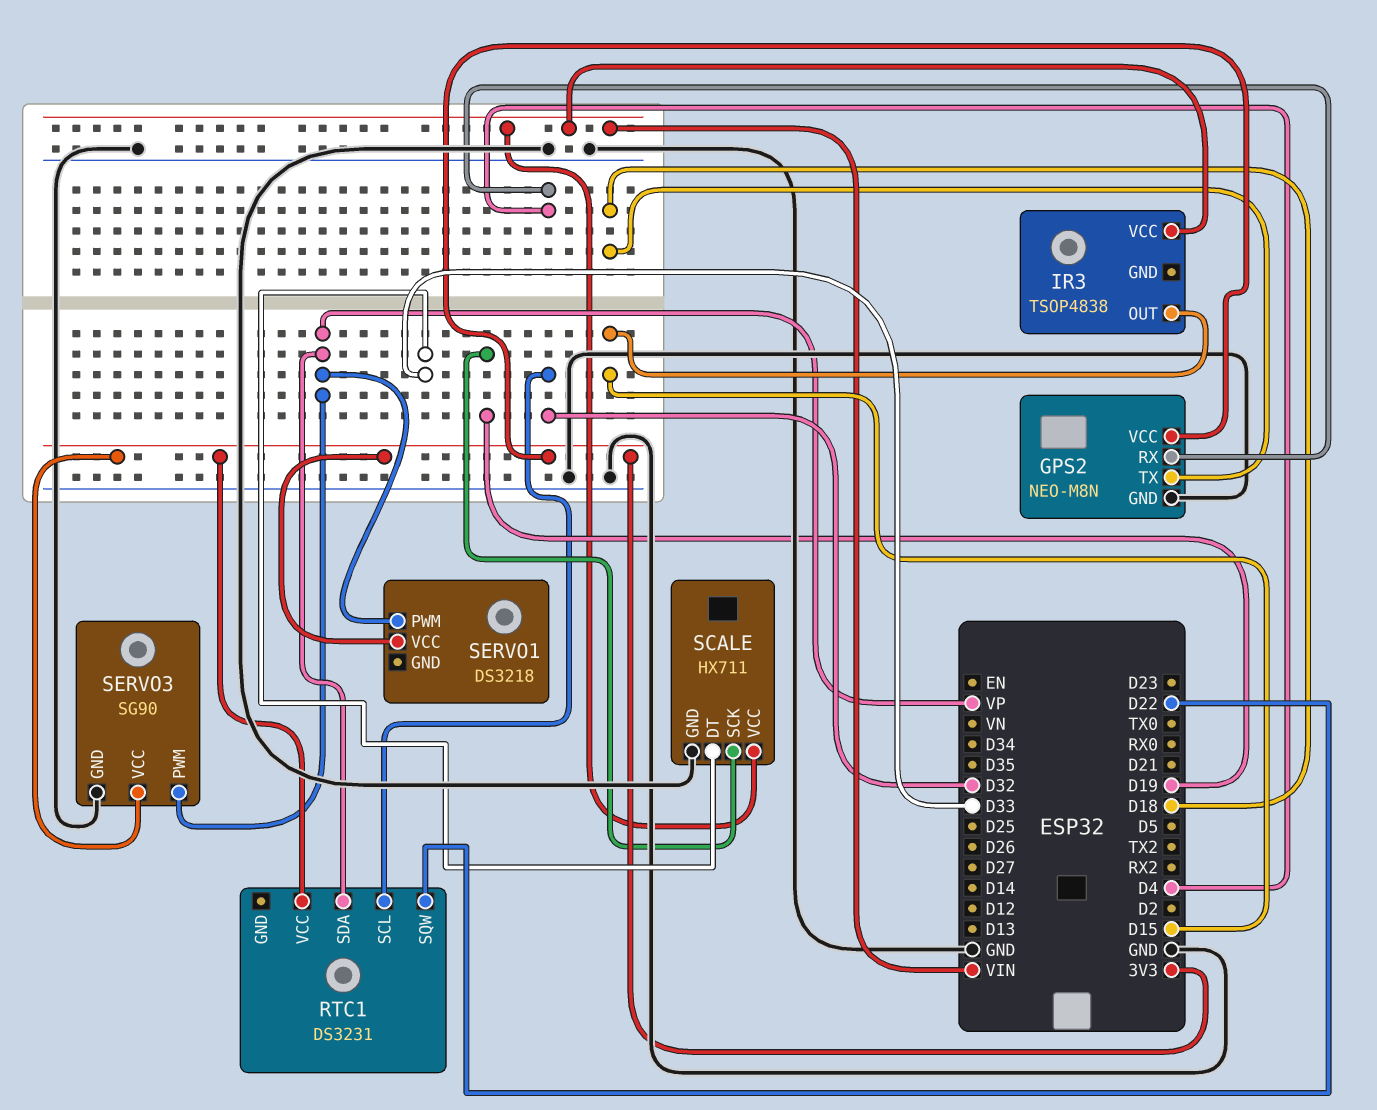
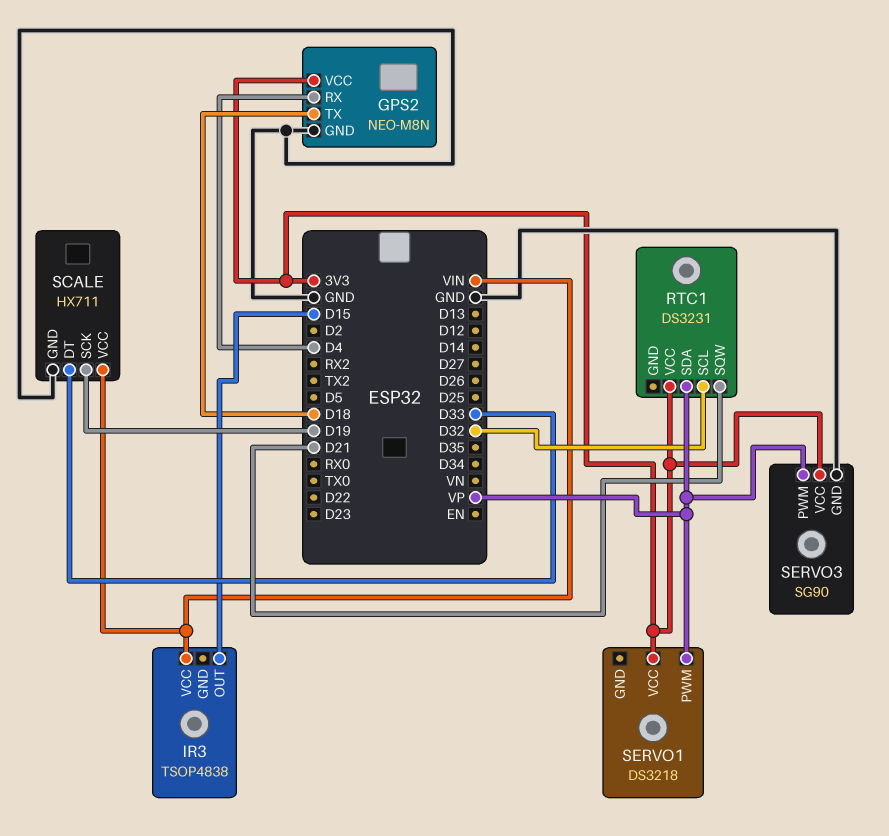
RTC1 pin SQW: D22 -> D21

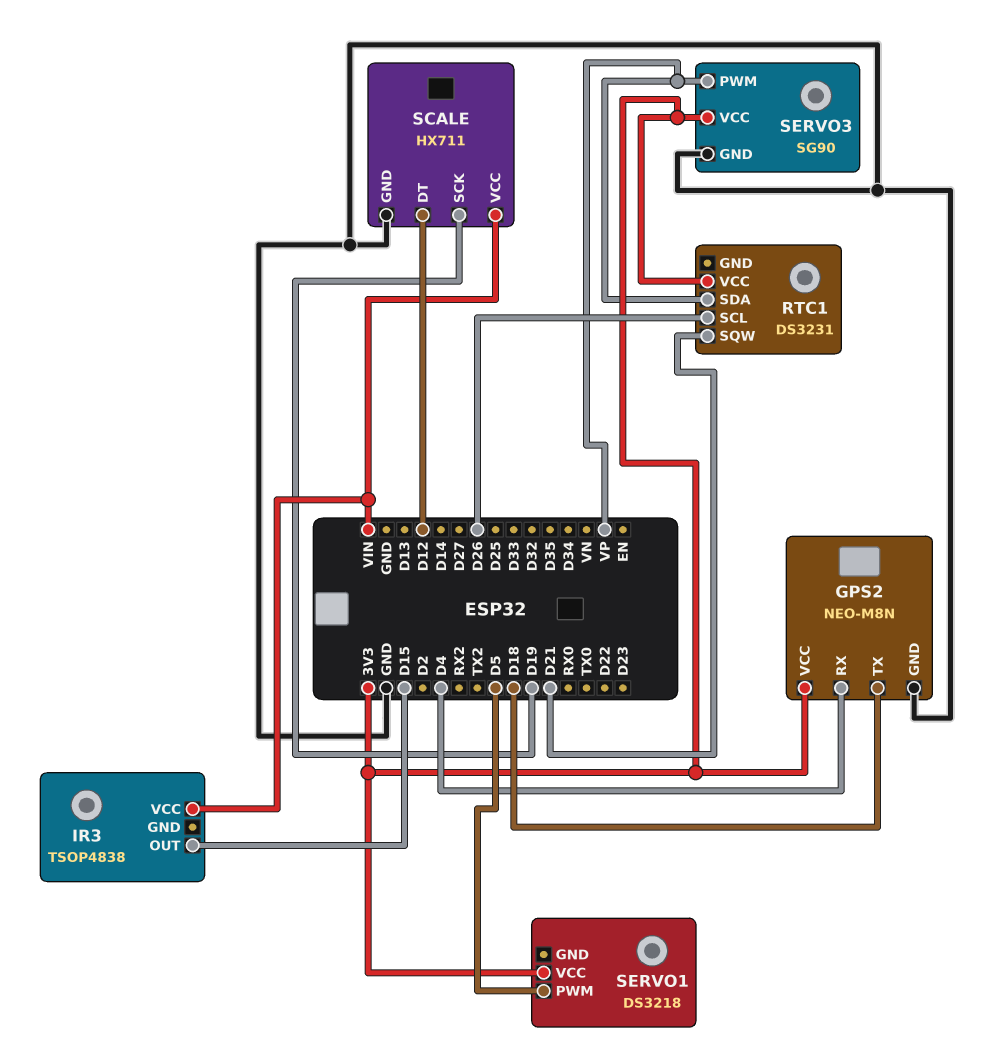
RTC1 pin SCL: D32 -> D26
SCALE pin DT: D33 -> D12
SERVO1 pin PWM: VP -> D5

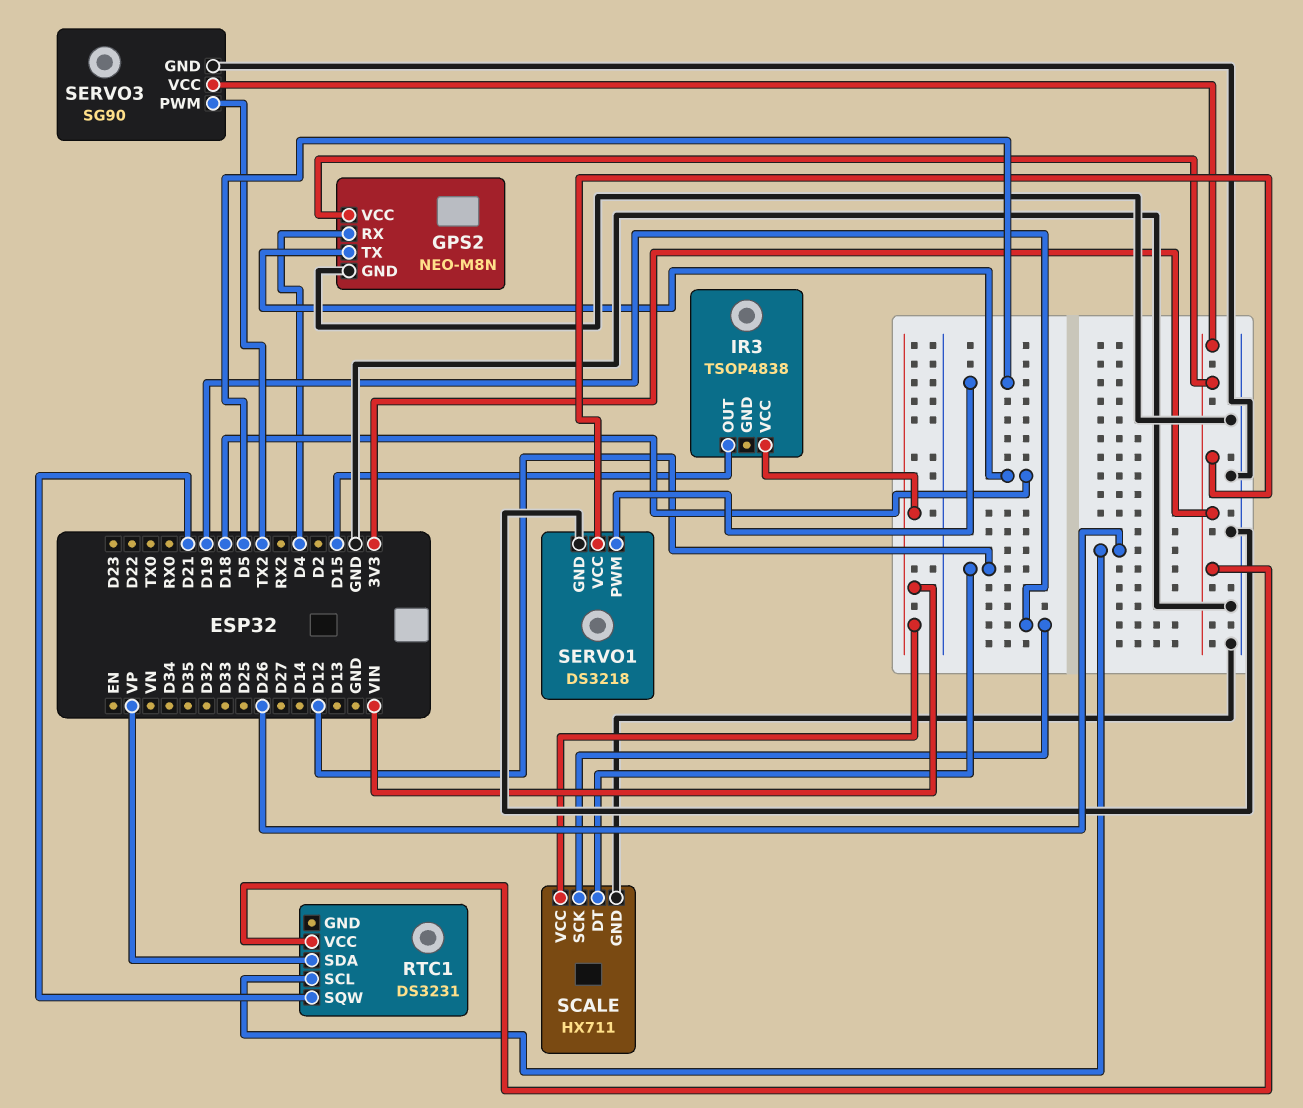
SERVO1 pin GND: none -> GND
SERVO3 pin PWM: VP -> TX2

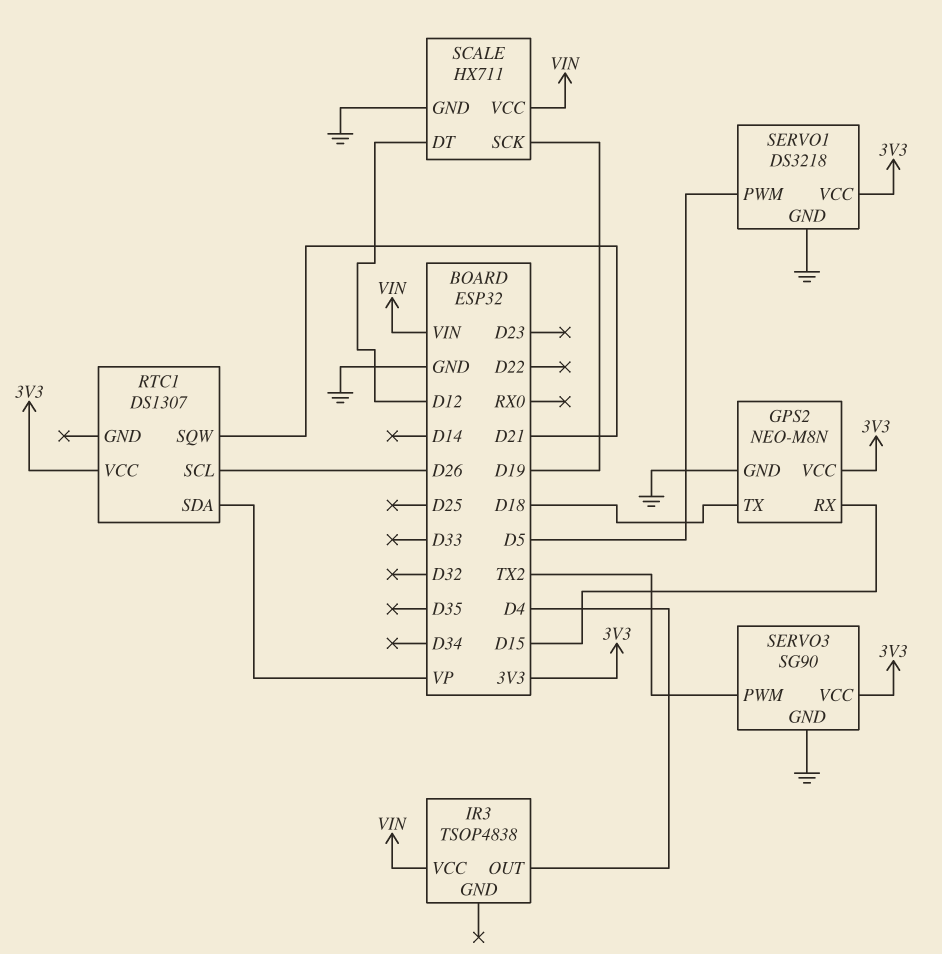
GPS2 pin RX: D4 -> D15
IR3 pin OUT: D15 -> D4
RTC1: DS3231 -> DS1307

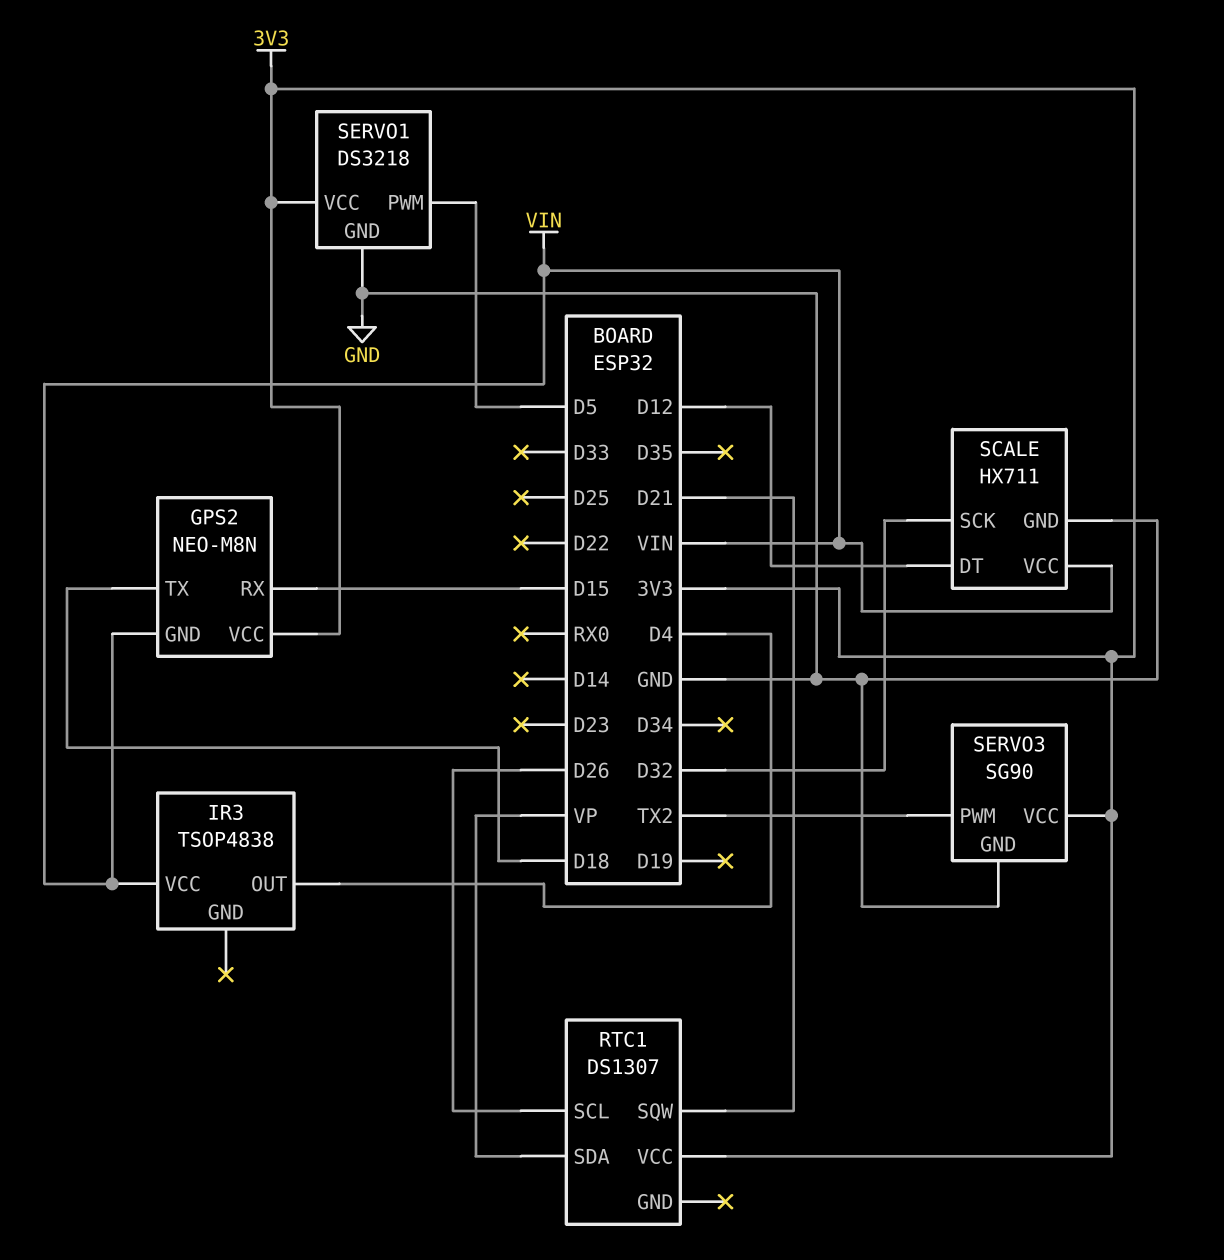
GPS2 pin GND: GND -> VIN
SCALE pin SCK: D19 -> D32

